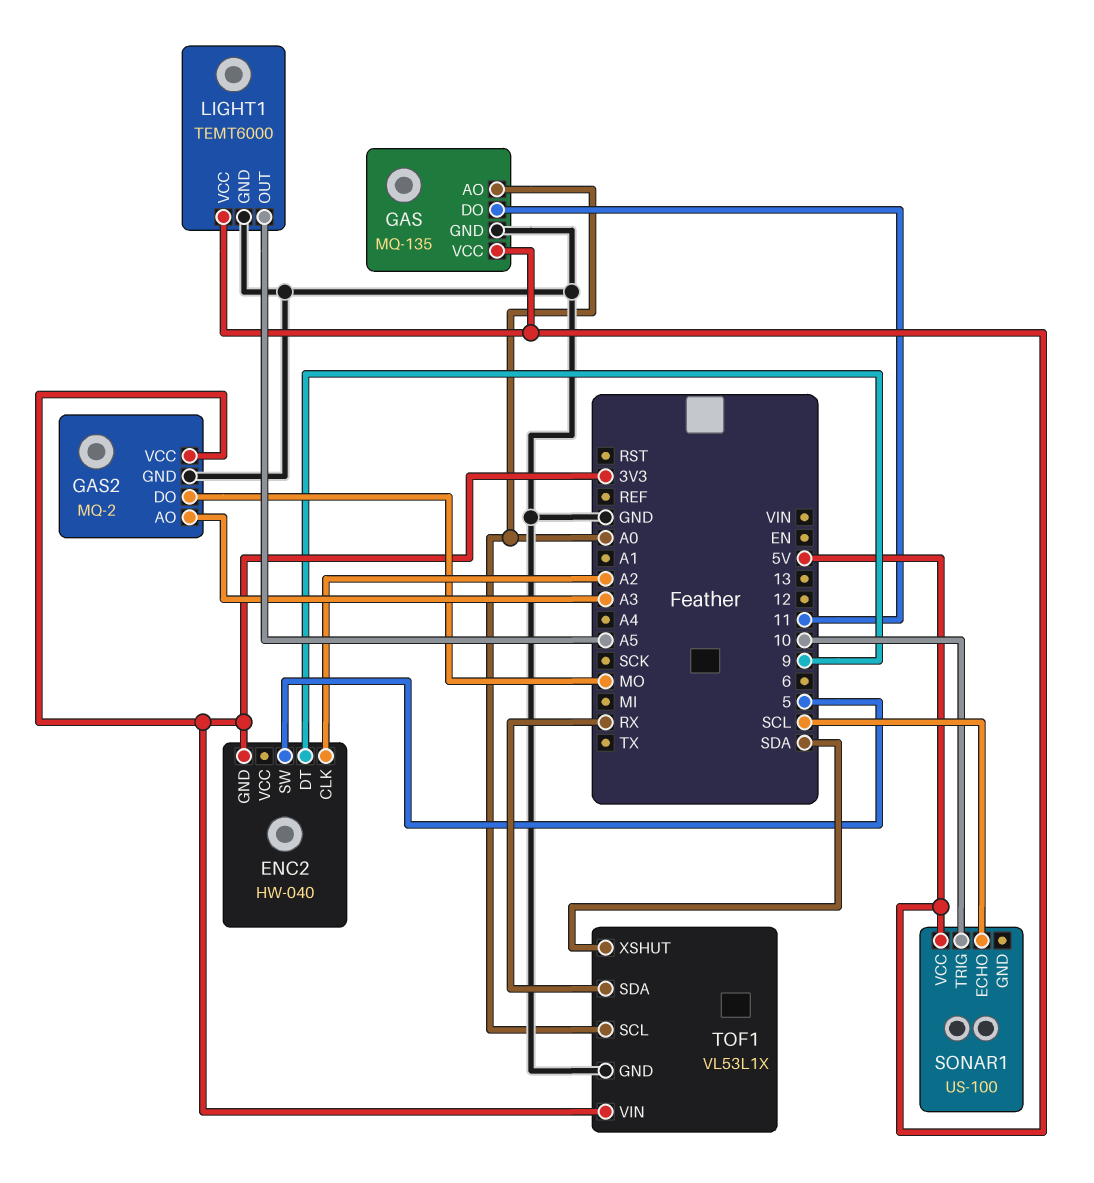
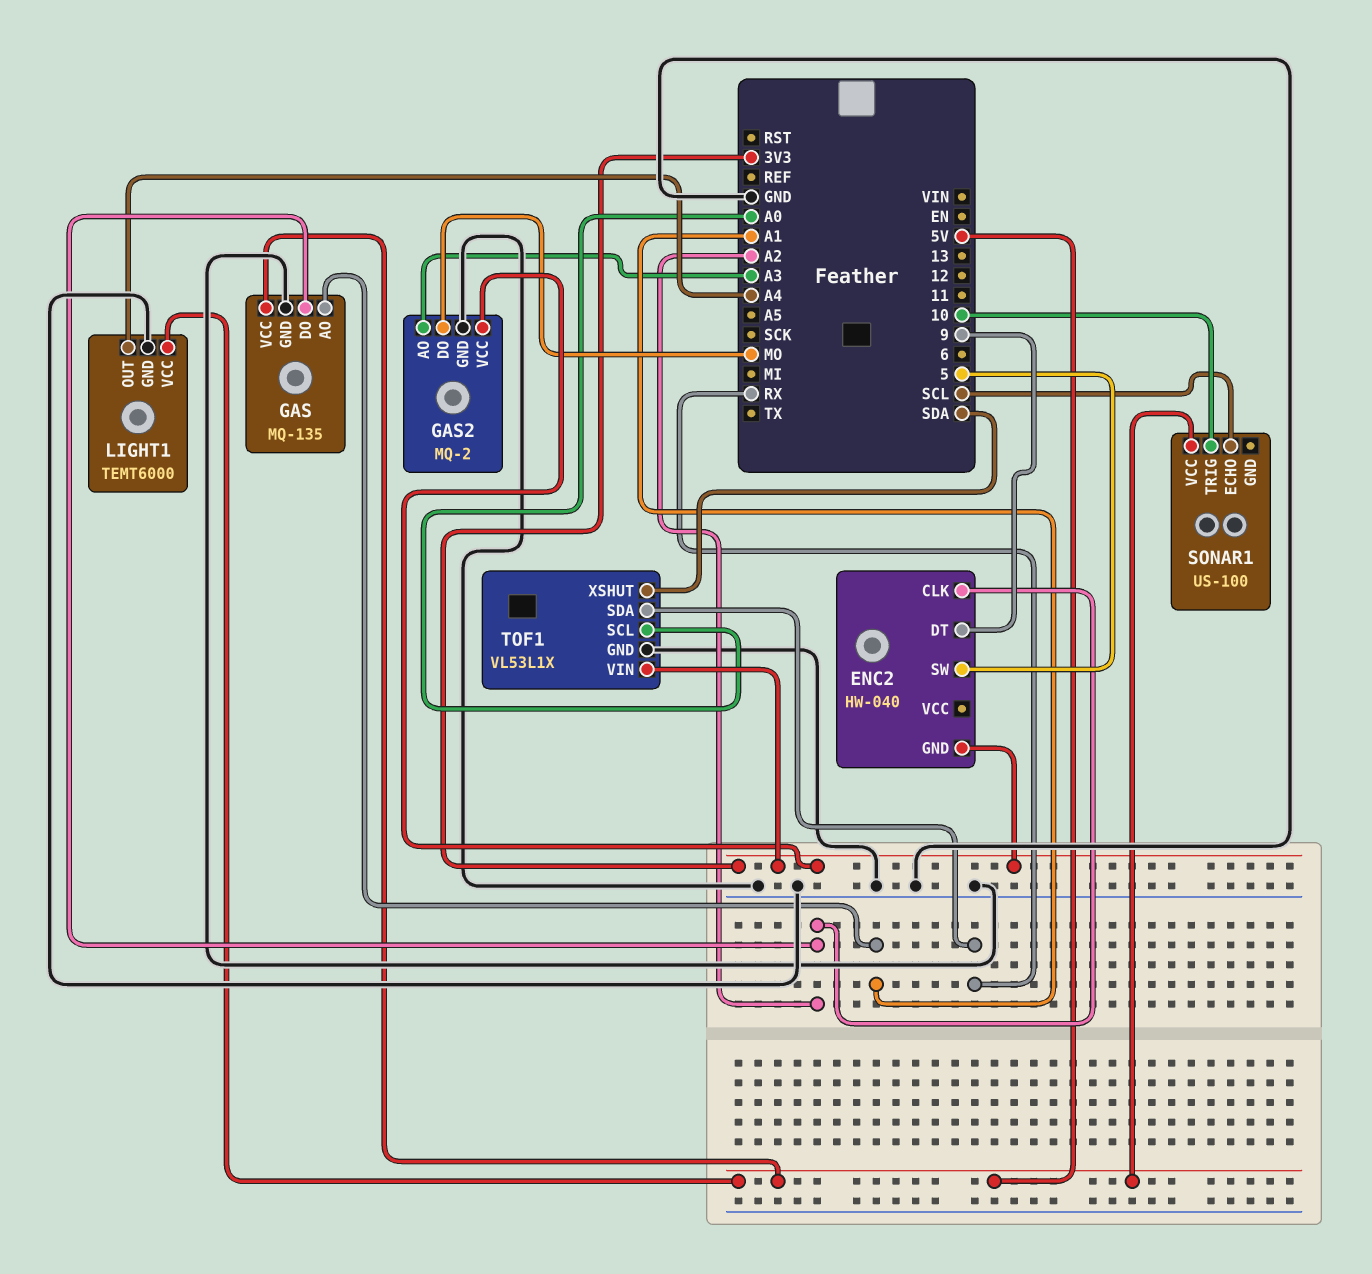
GAS pin AO: A0 -> A1
GAS pin DO: 11 -> A2
LIGHT1 pin OUT: A5 -> A4

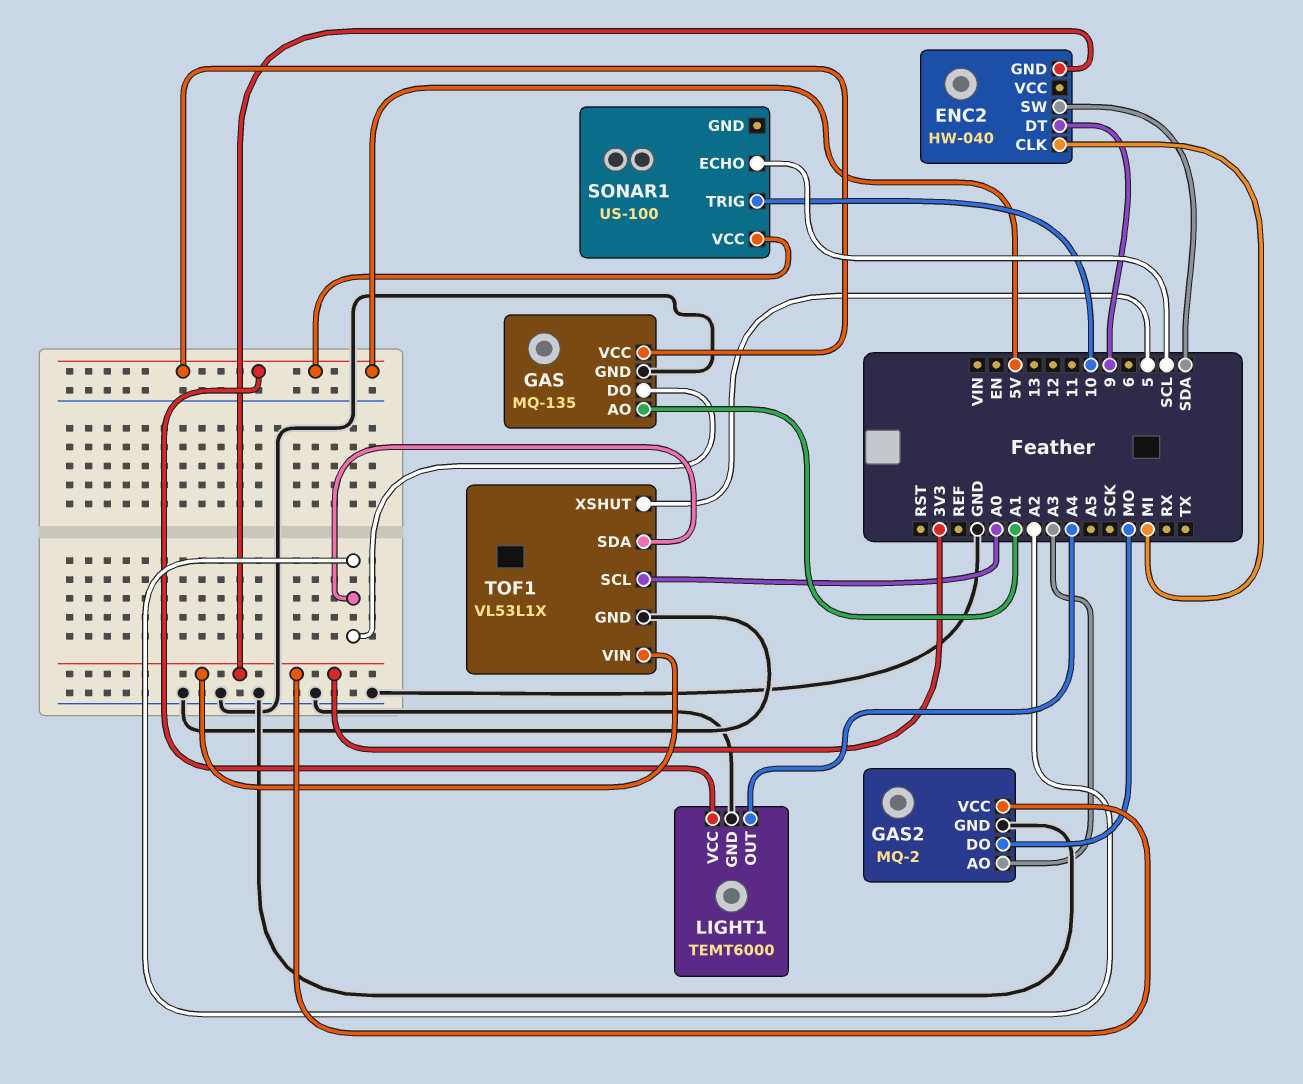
ENC2 pin CLK: A2 -> MI
ENC2 pin SW: 5 -> SDA
TOF1 pin SDA: RX -> A2
TOF1 pin XSHUT: SDA -> 5

